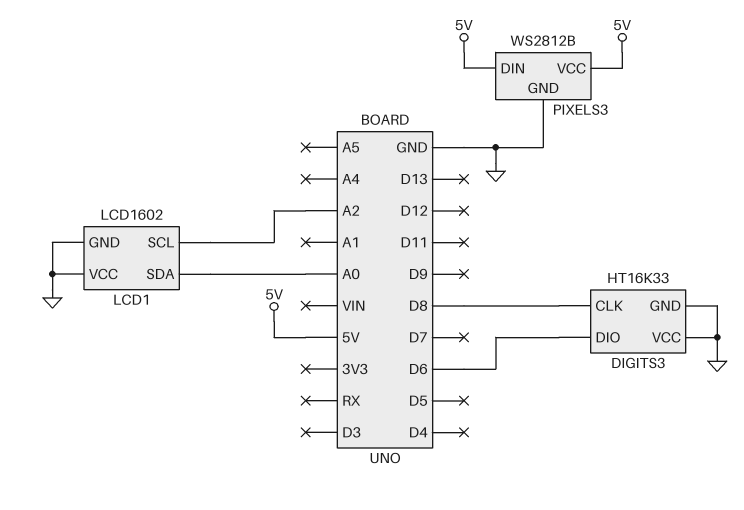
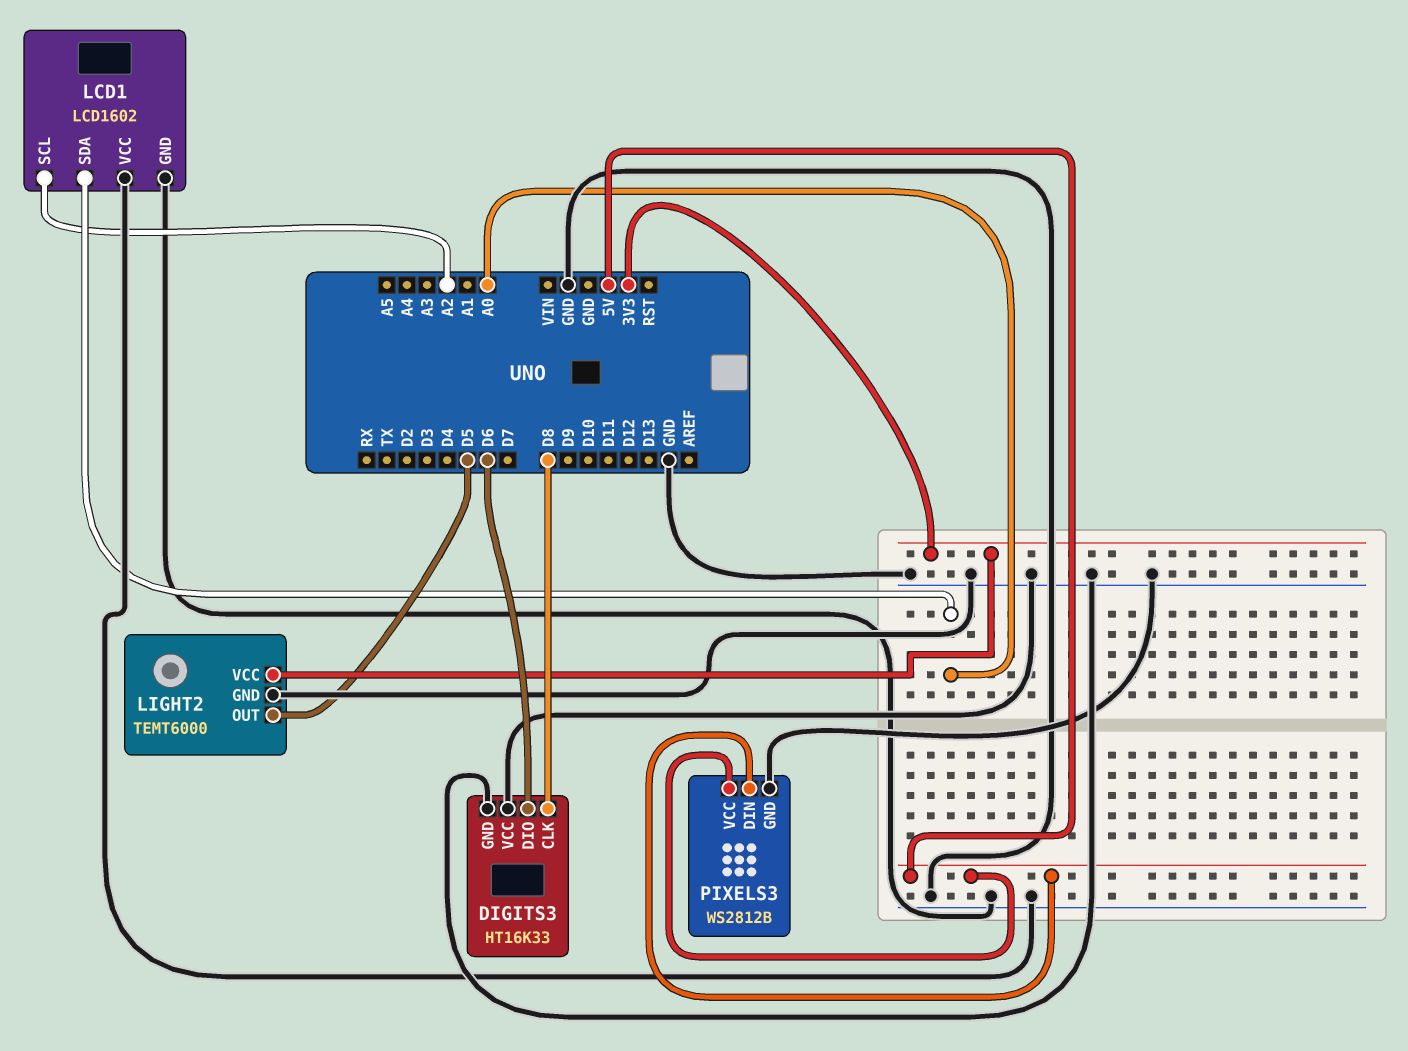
LIGHT2: none -> TEMT6000
LIGHT2 pin GND: none -> GND
LIGHT2 pin OUT: none -> D5
LIGHT2 pin VCC: none -> 3V3

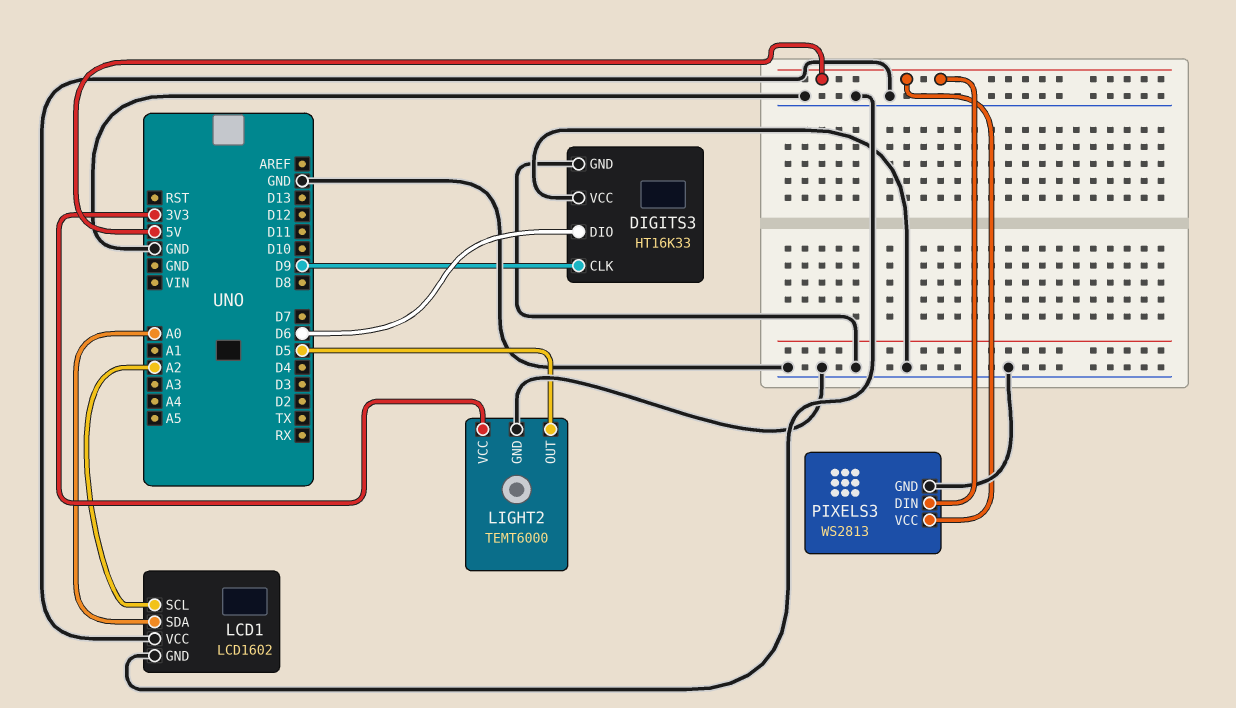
DIGITS3 pin CLK: D8 -> D9
PIXELS3: WS2812B -> WS2813

